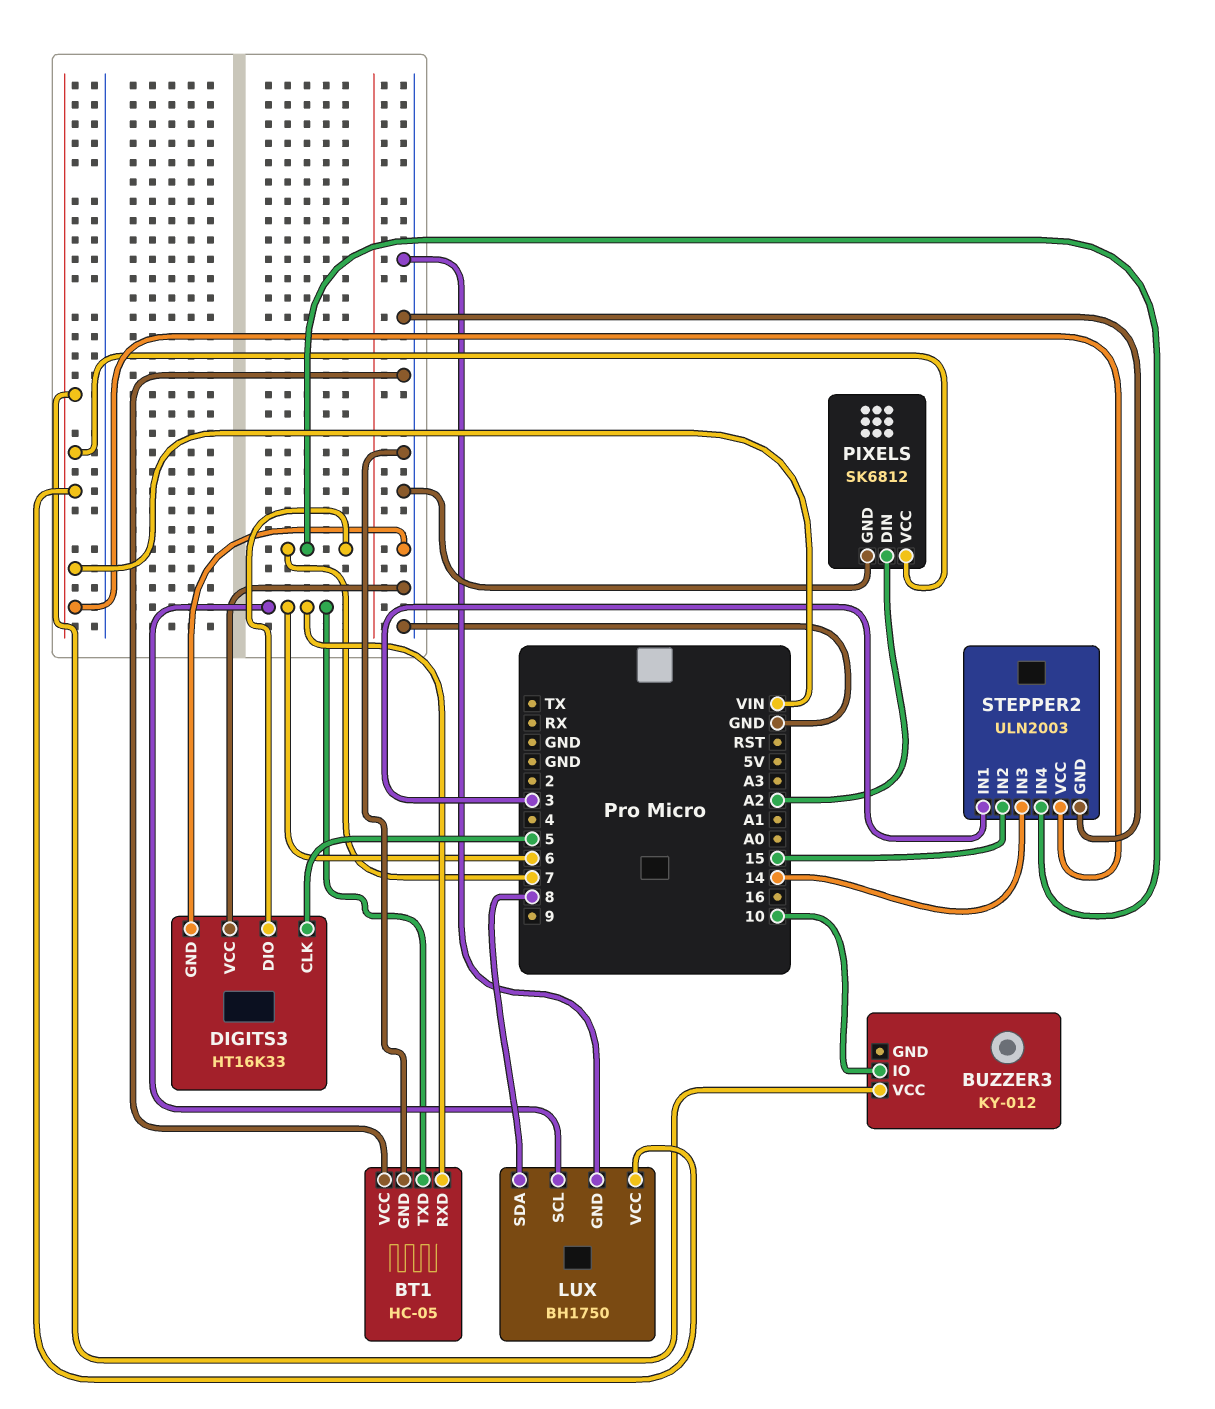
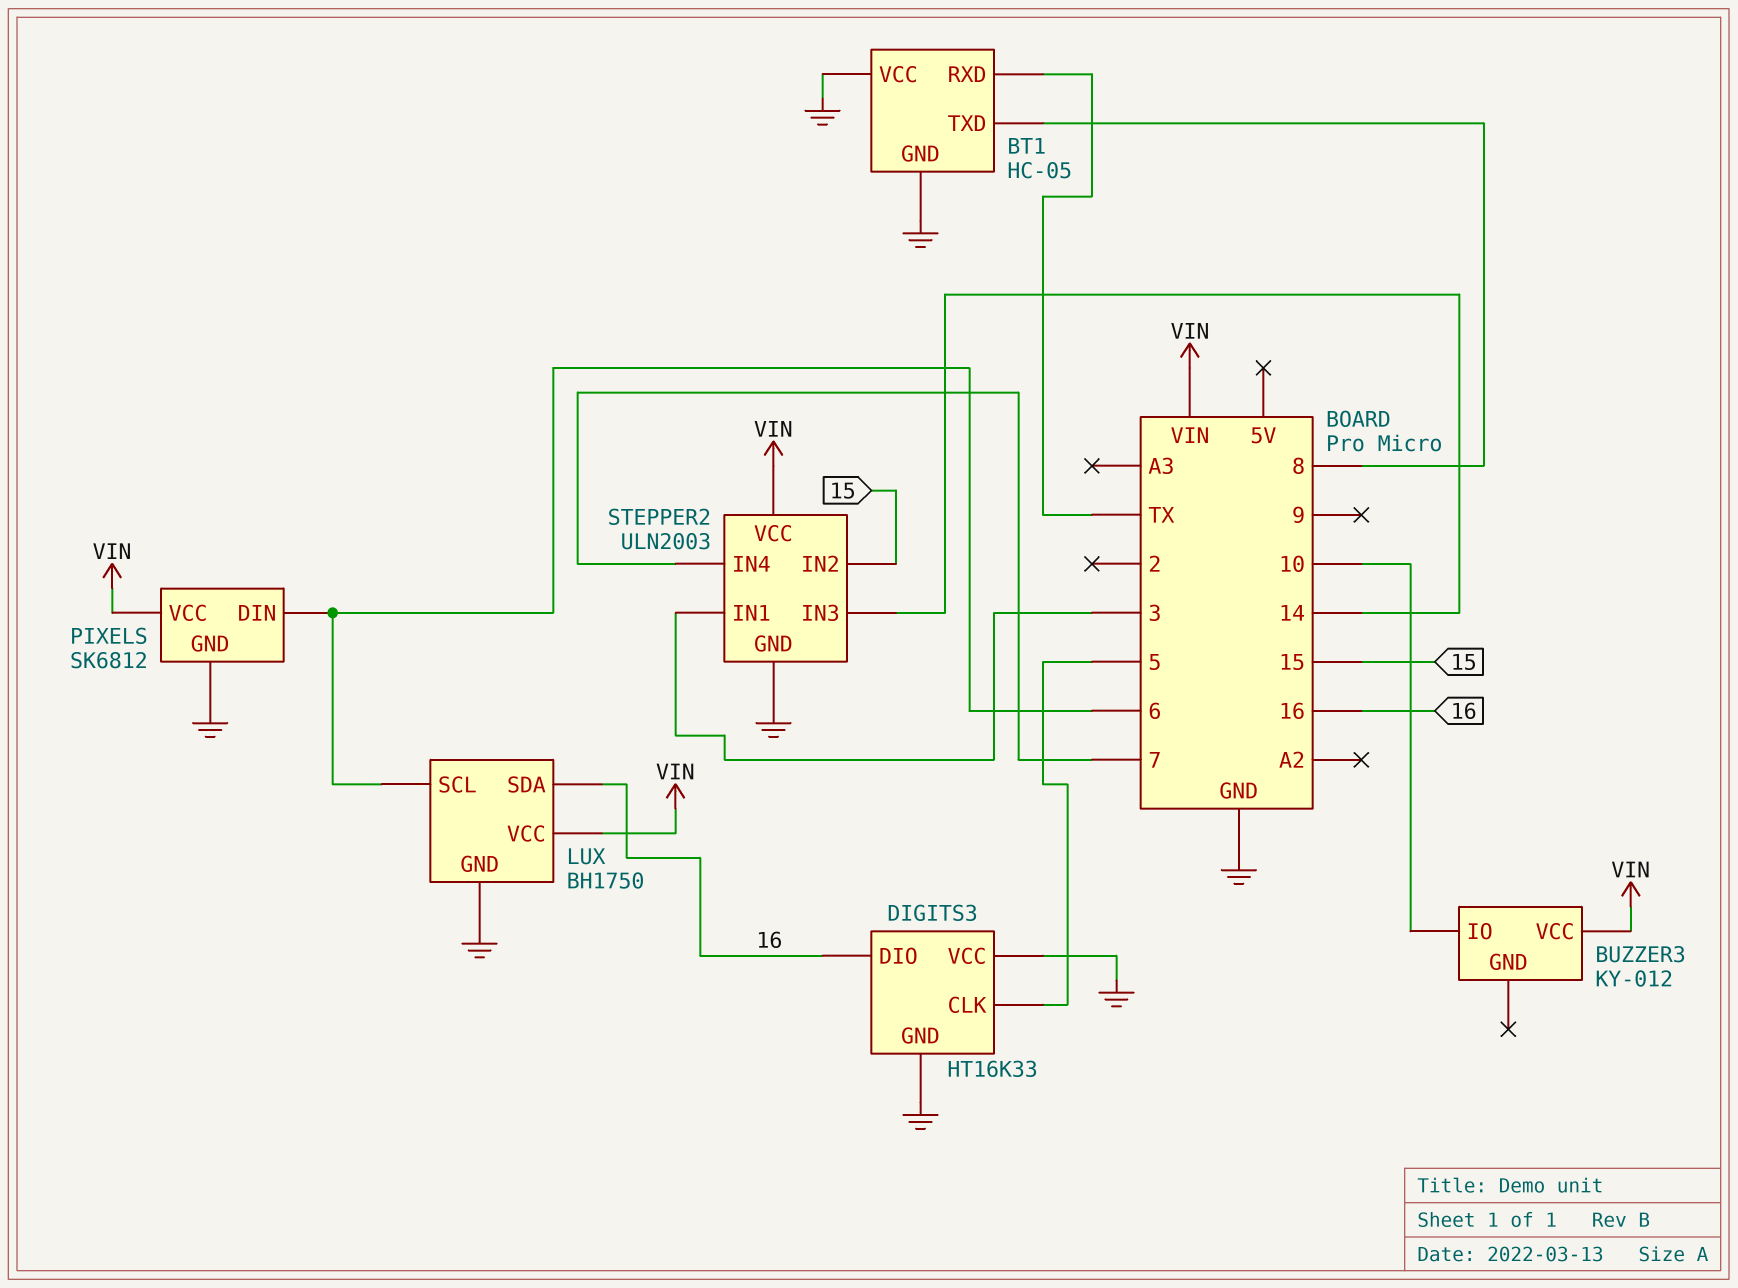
BT1 pin RXD: 6 -> TX
BT1 pin TXD: 6 -> 8
DIGITS3 pin DIO: 7 -> 16
LUX pin SDA: 8 -> 16
PIXELS pin DIN: A2 -> 6

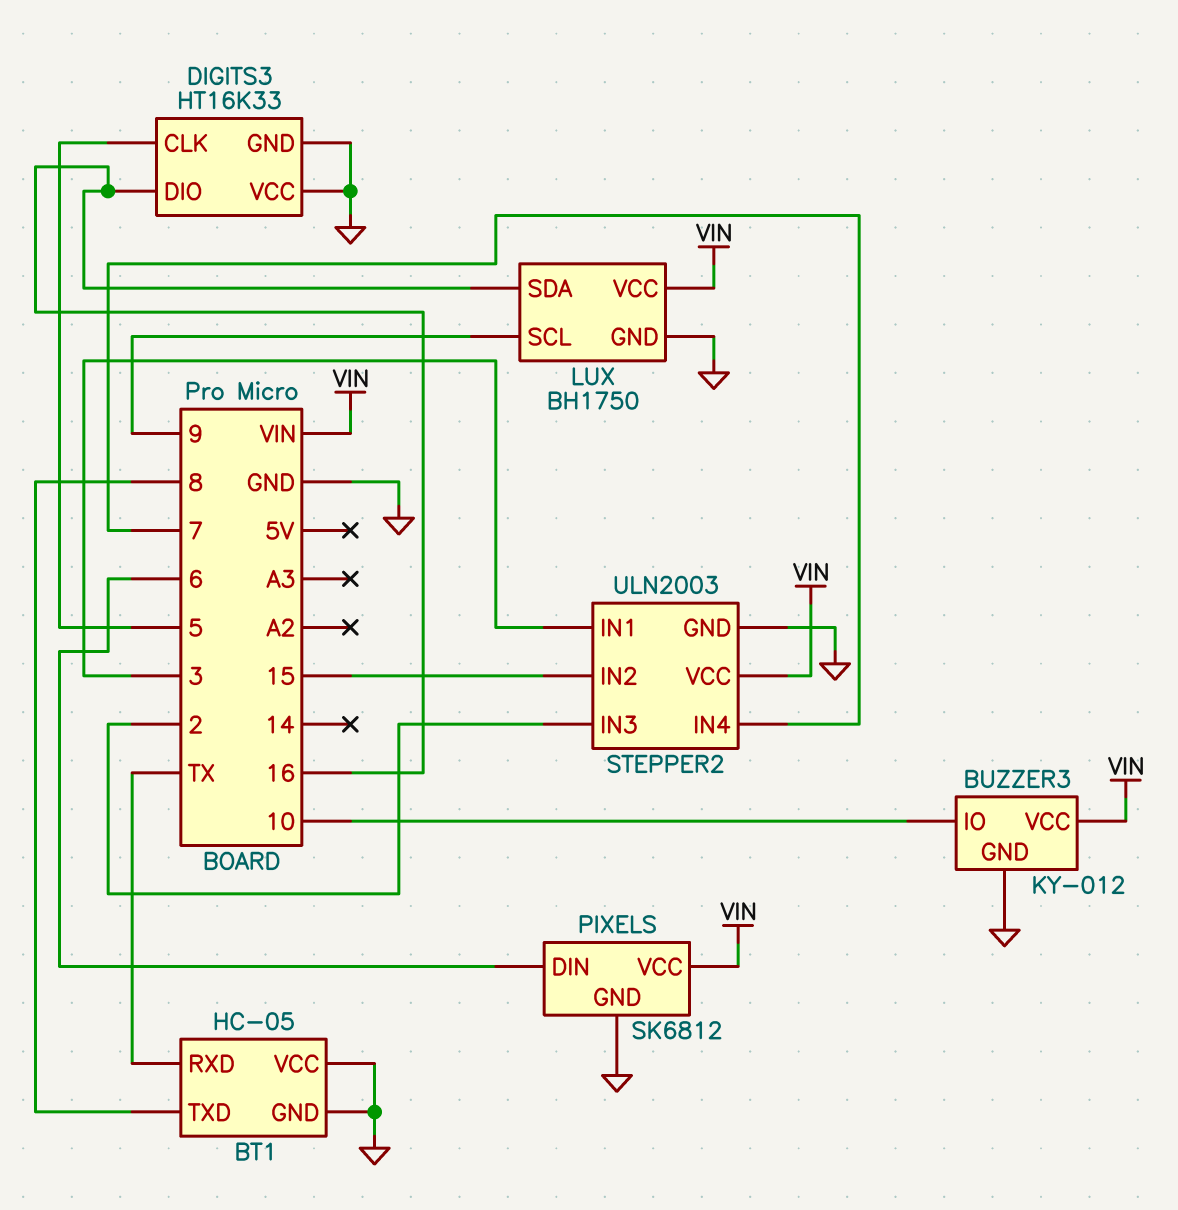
BUZZER3 pin GND: none -> GND
LUX pin SCL: 6 -> 9
STEPPER2 pin IN3: 14 -> 2

